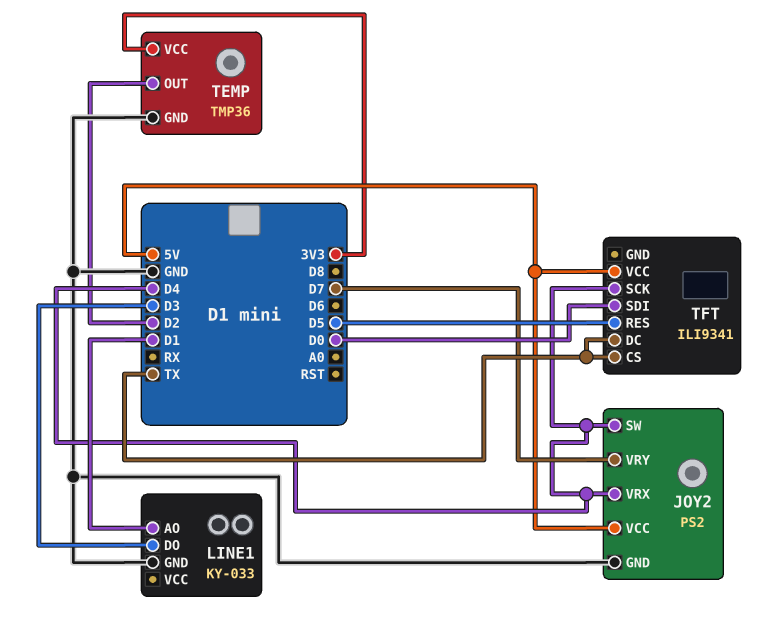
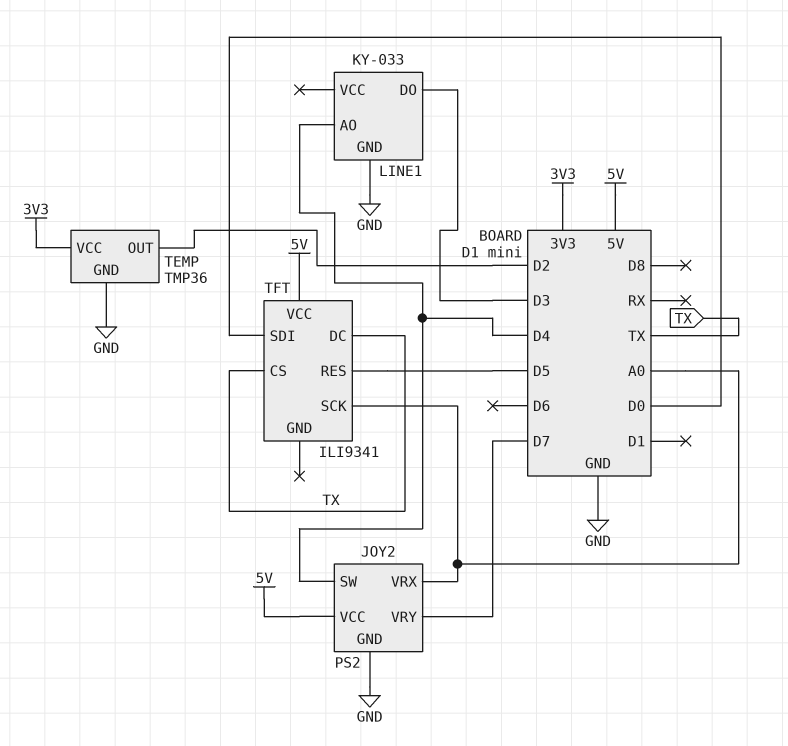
JOY2 pin VRX: D4 -> A0
LINE1 pin AO: D1 -> D4
TFT pin SCK: D4 -> A0

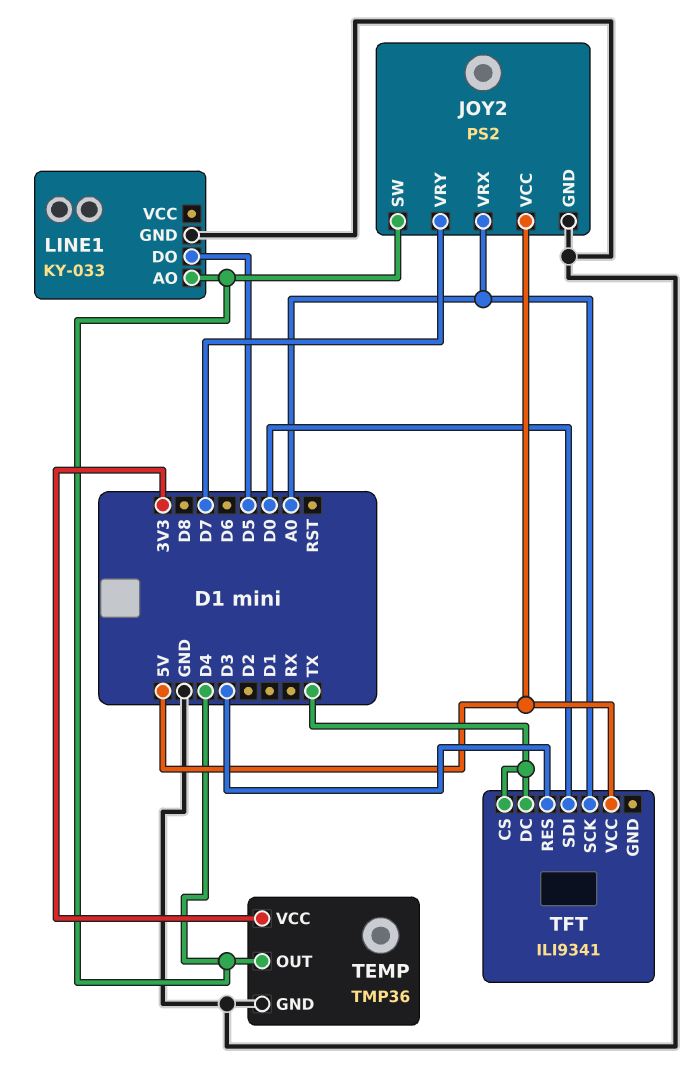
LINE1 pin DO: D3 -> D5
TEMP pin OUT: D2 -> D4
TFT pin RES: D5 -> D3

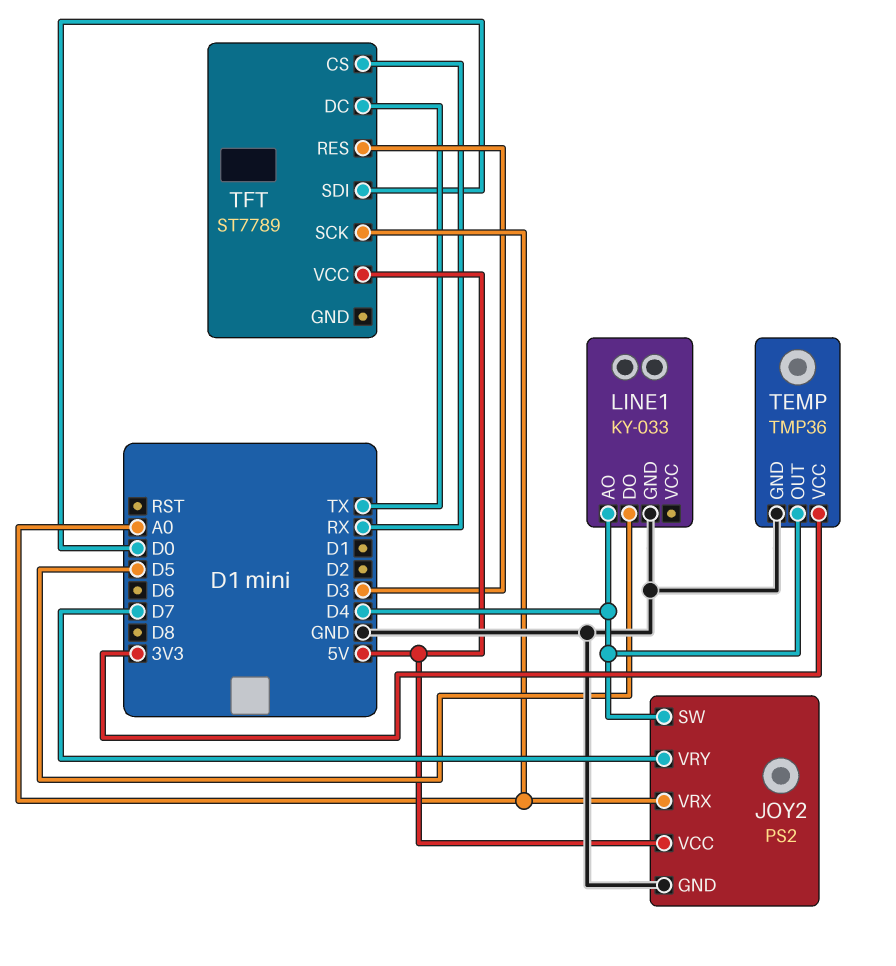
TFT: ILI9341 -> ST7789
TFT pin CS: TX -> RX

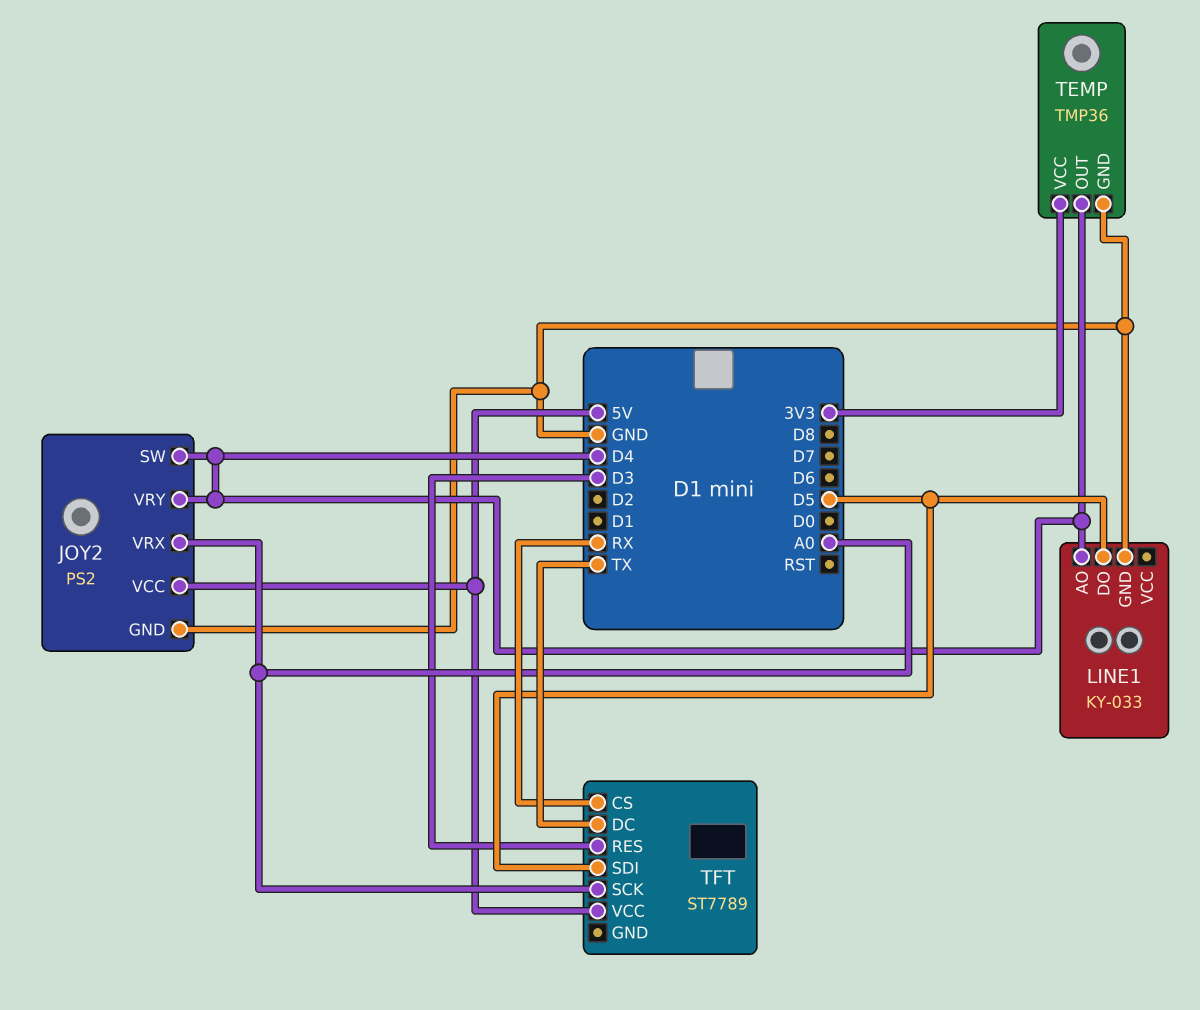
JOY2 pin VRY: D7 -> D4
TFT pin SDI: D0 -> D5

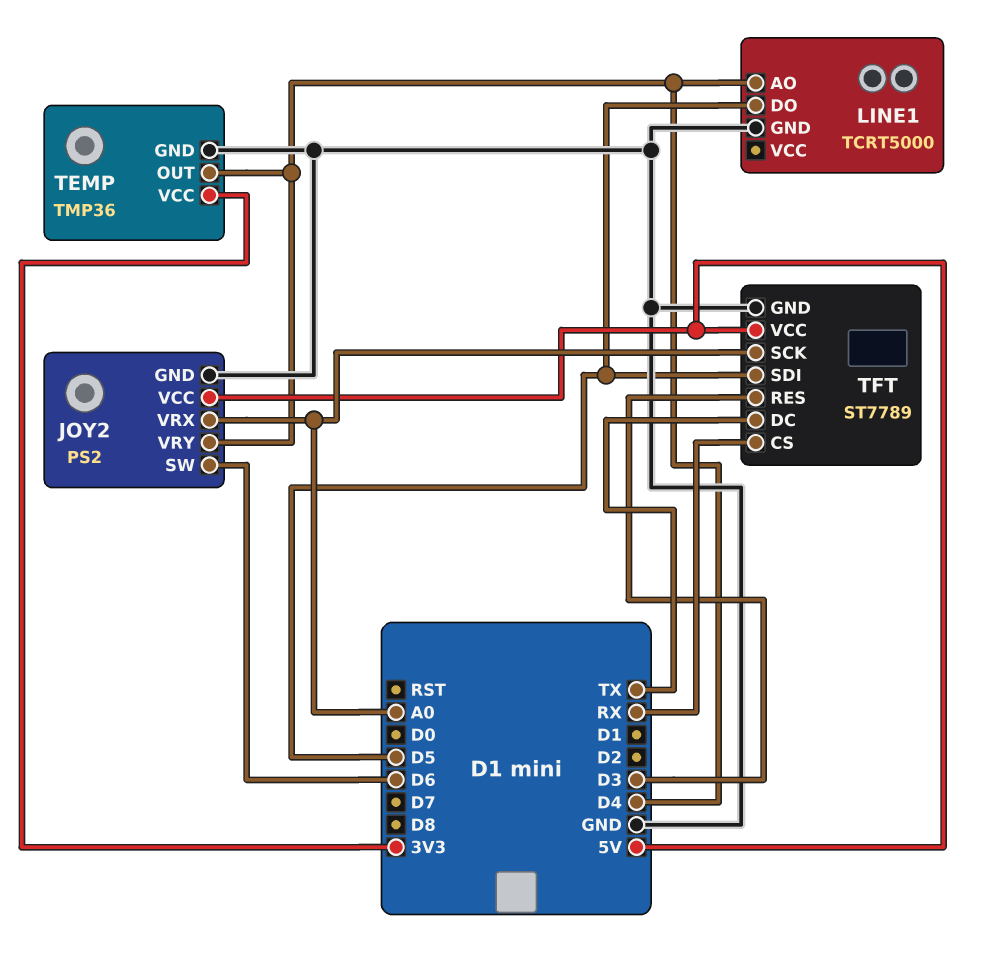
JOY2 pin SW: D4 -> D6
LINE1: KY-033 -> TCRT5000
TFT pin GND: none -> GND

